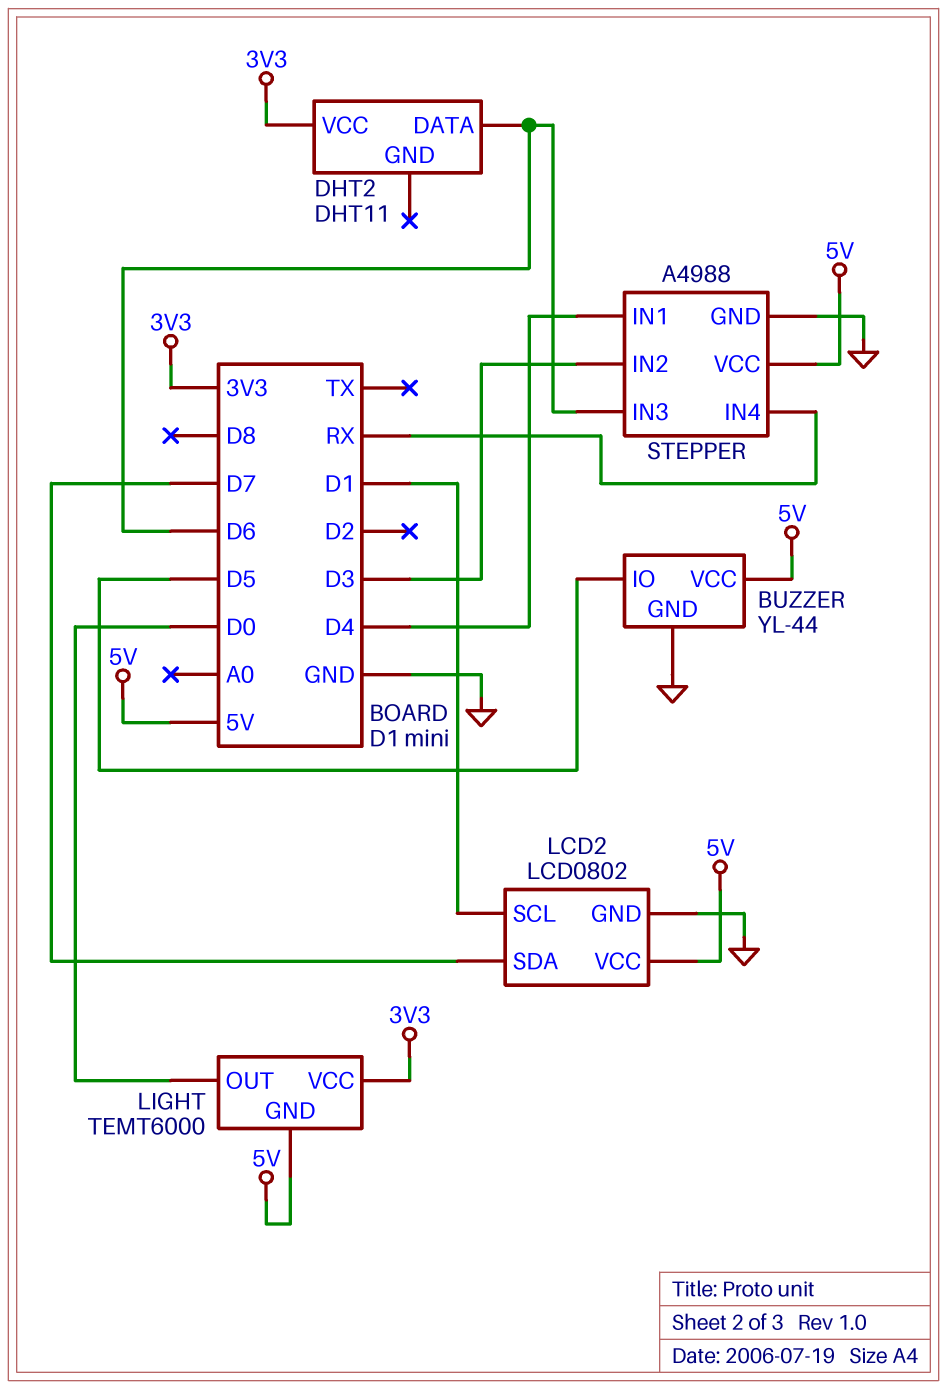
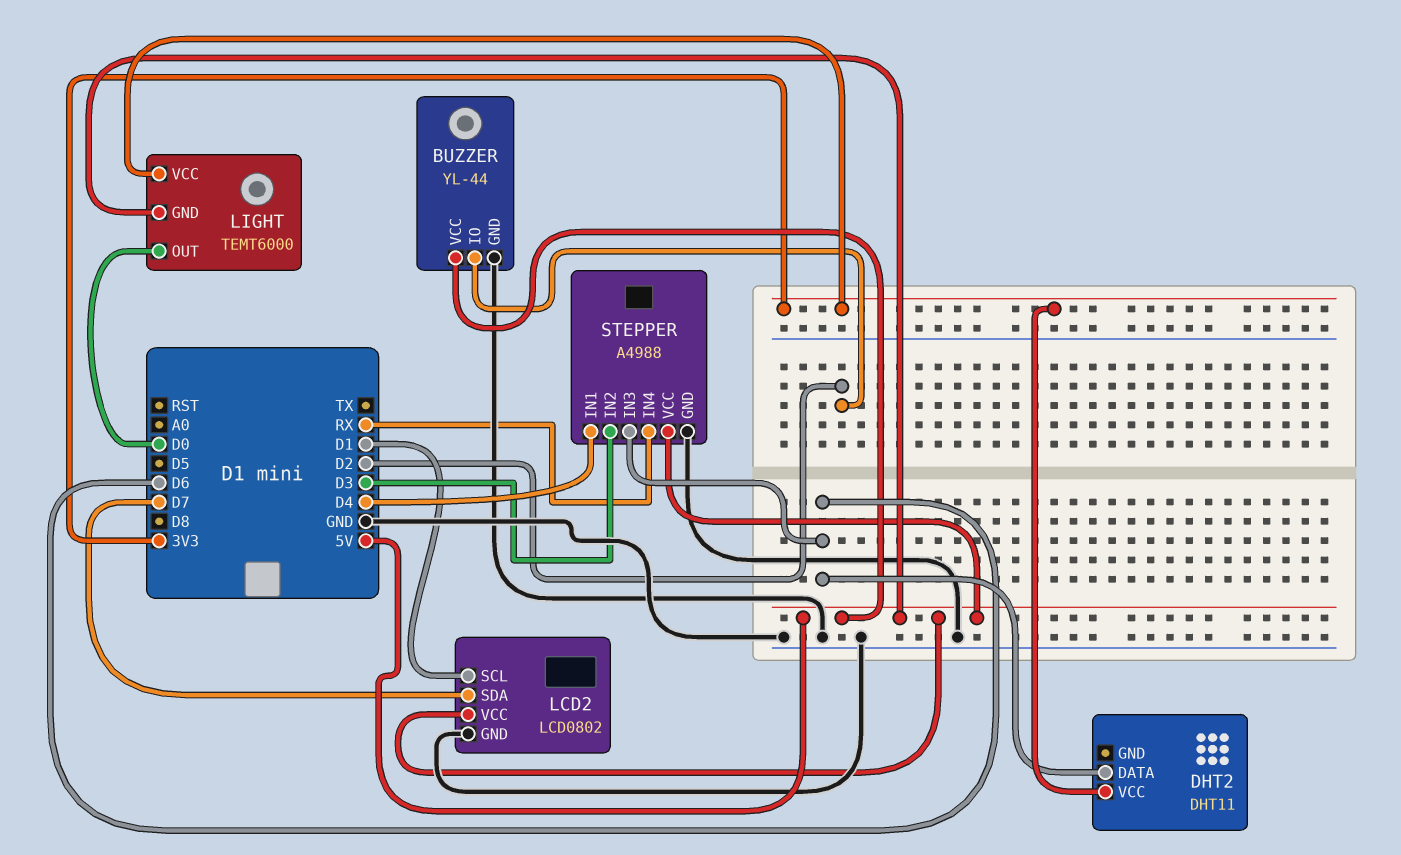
BUZZER pin IO: D5 -> D2

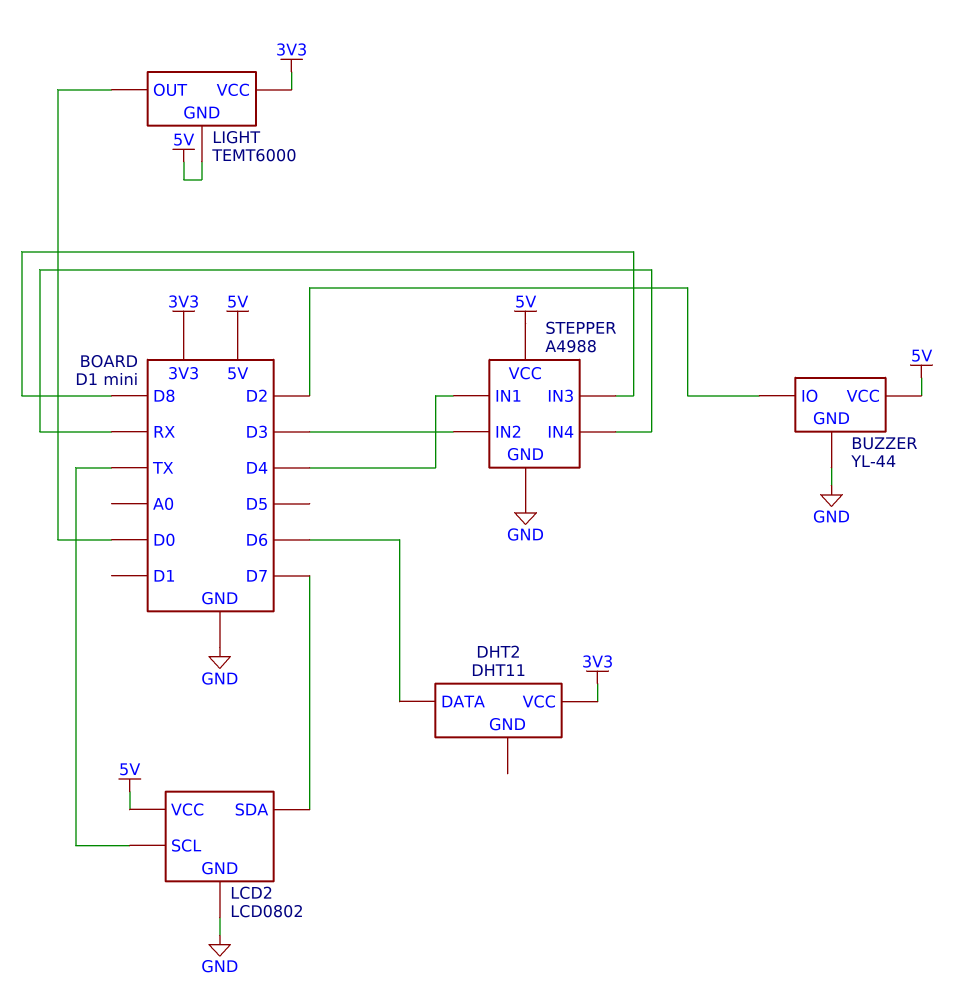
LCD2 pin SCL: D1 -> TX
STEPPER pin IN3: D6 -> D8

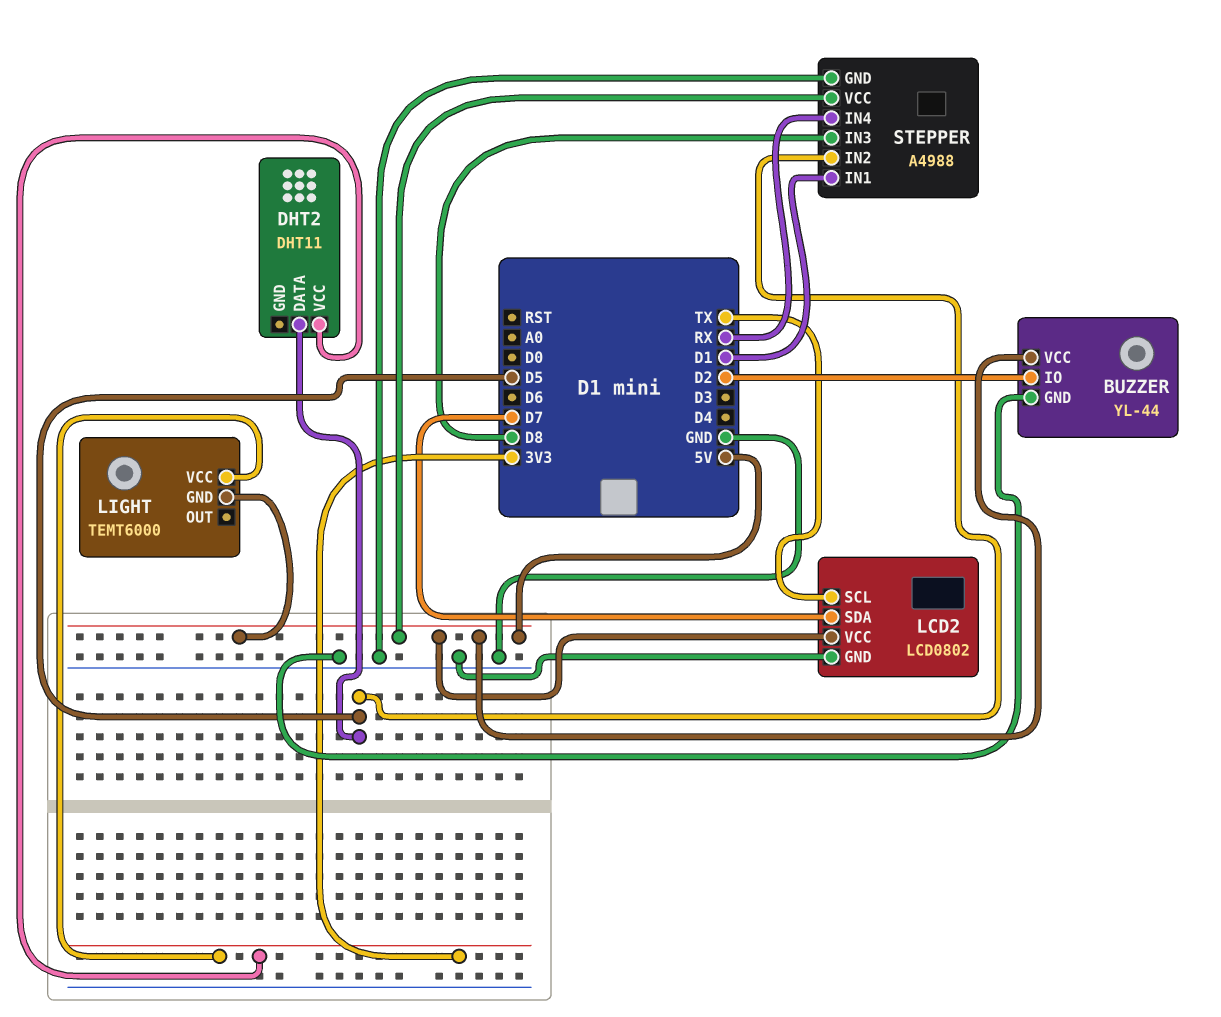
DHT2 pin DATA: D6 -> D5
LIGHT pin OUT: D0 -> none
STEPPER pin IN1: D4 -> D1
STEPPER pin IN2: D3 -> D5

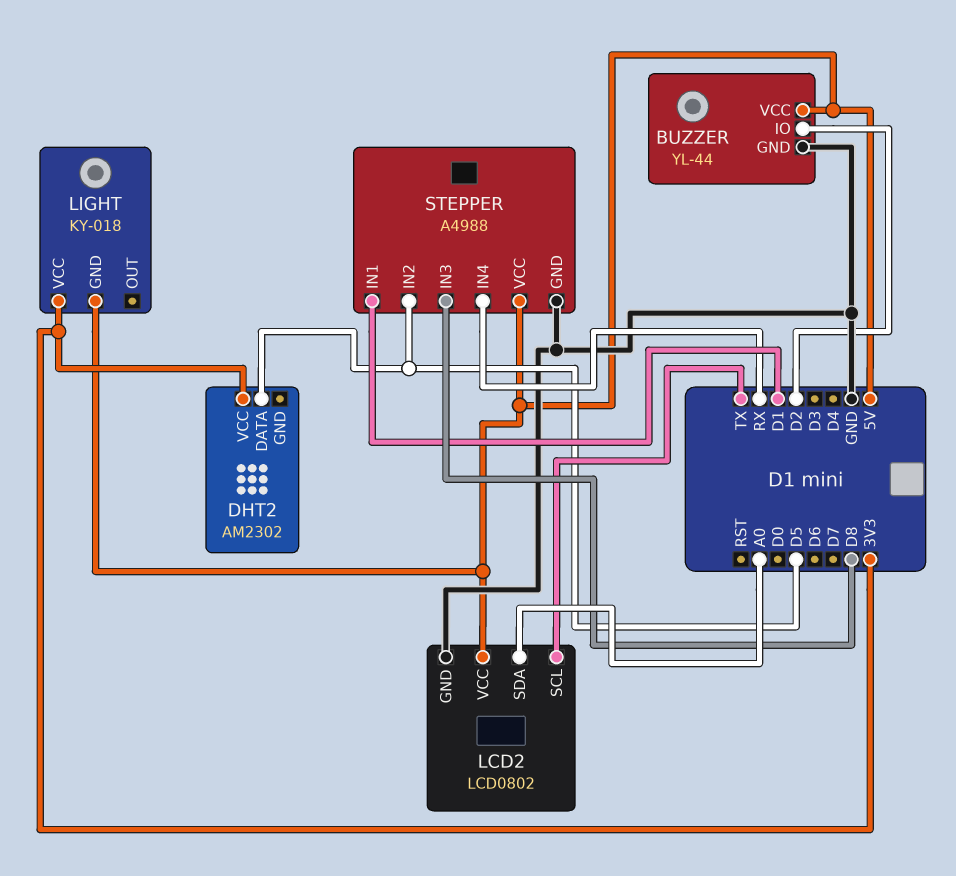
DHT2: DHT11 -> AM2302
LCD2 pin SDA: D7 -> A0
LIGHT: TEMT6000 -> KY-018

